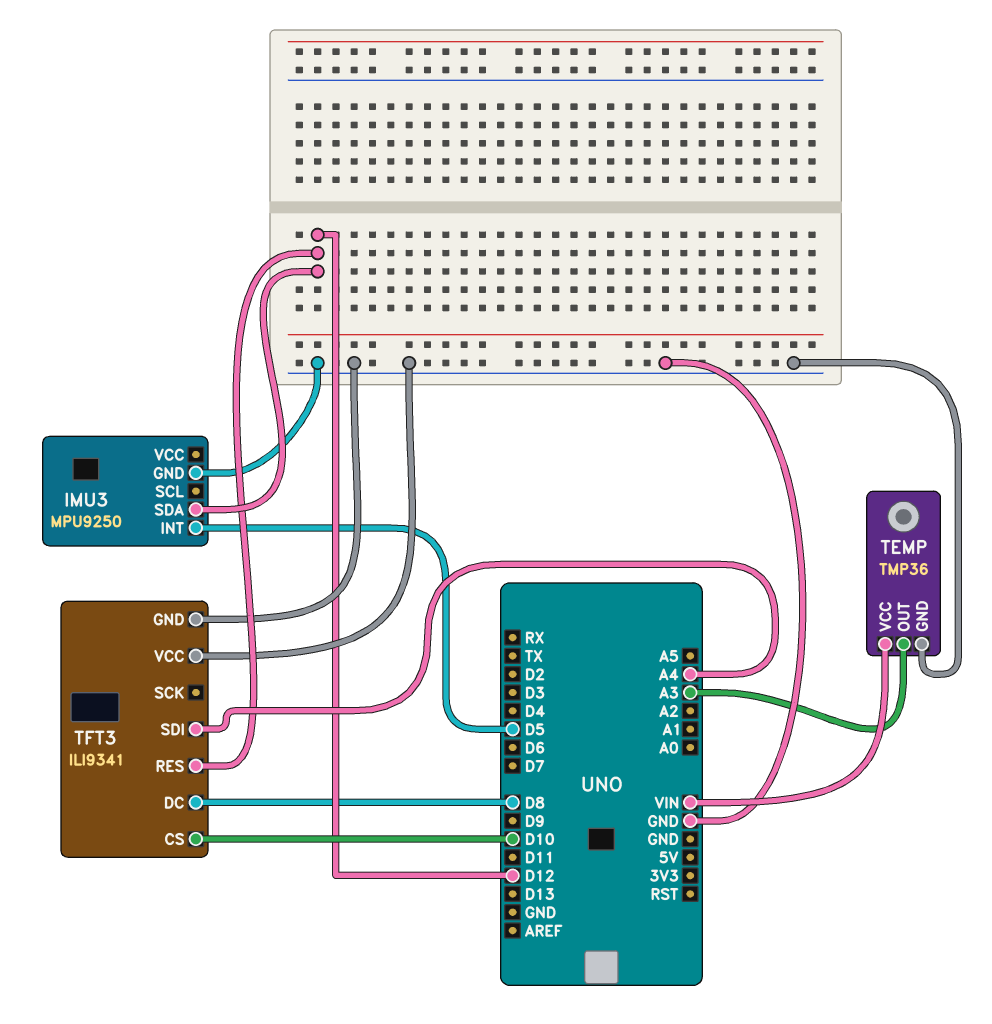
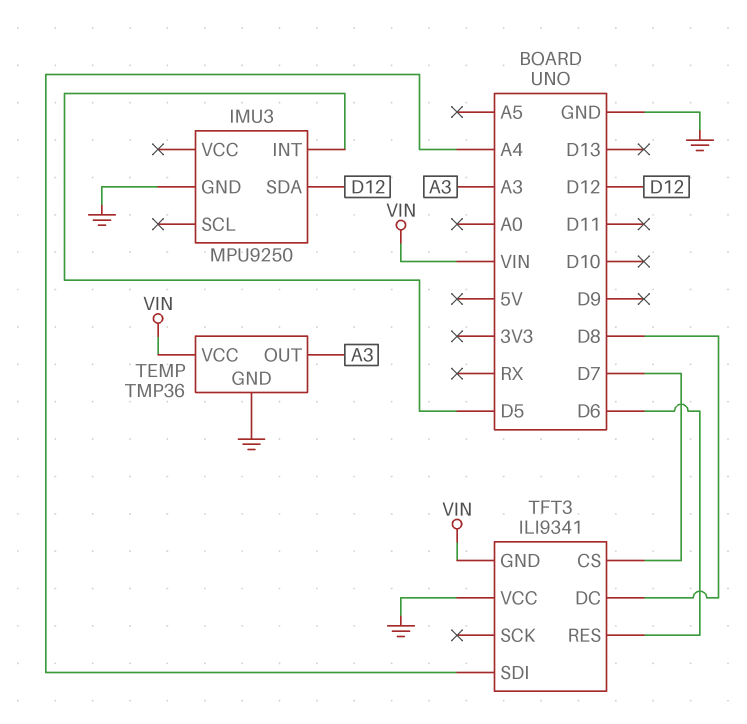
TFT3 pin CS: D10 -> D7
TFT3 pin GND: GND -> VIN
TFT3 pin RES: D12 -> D6

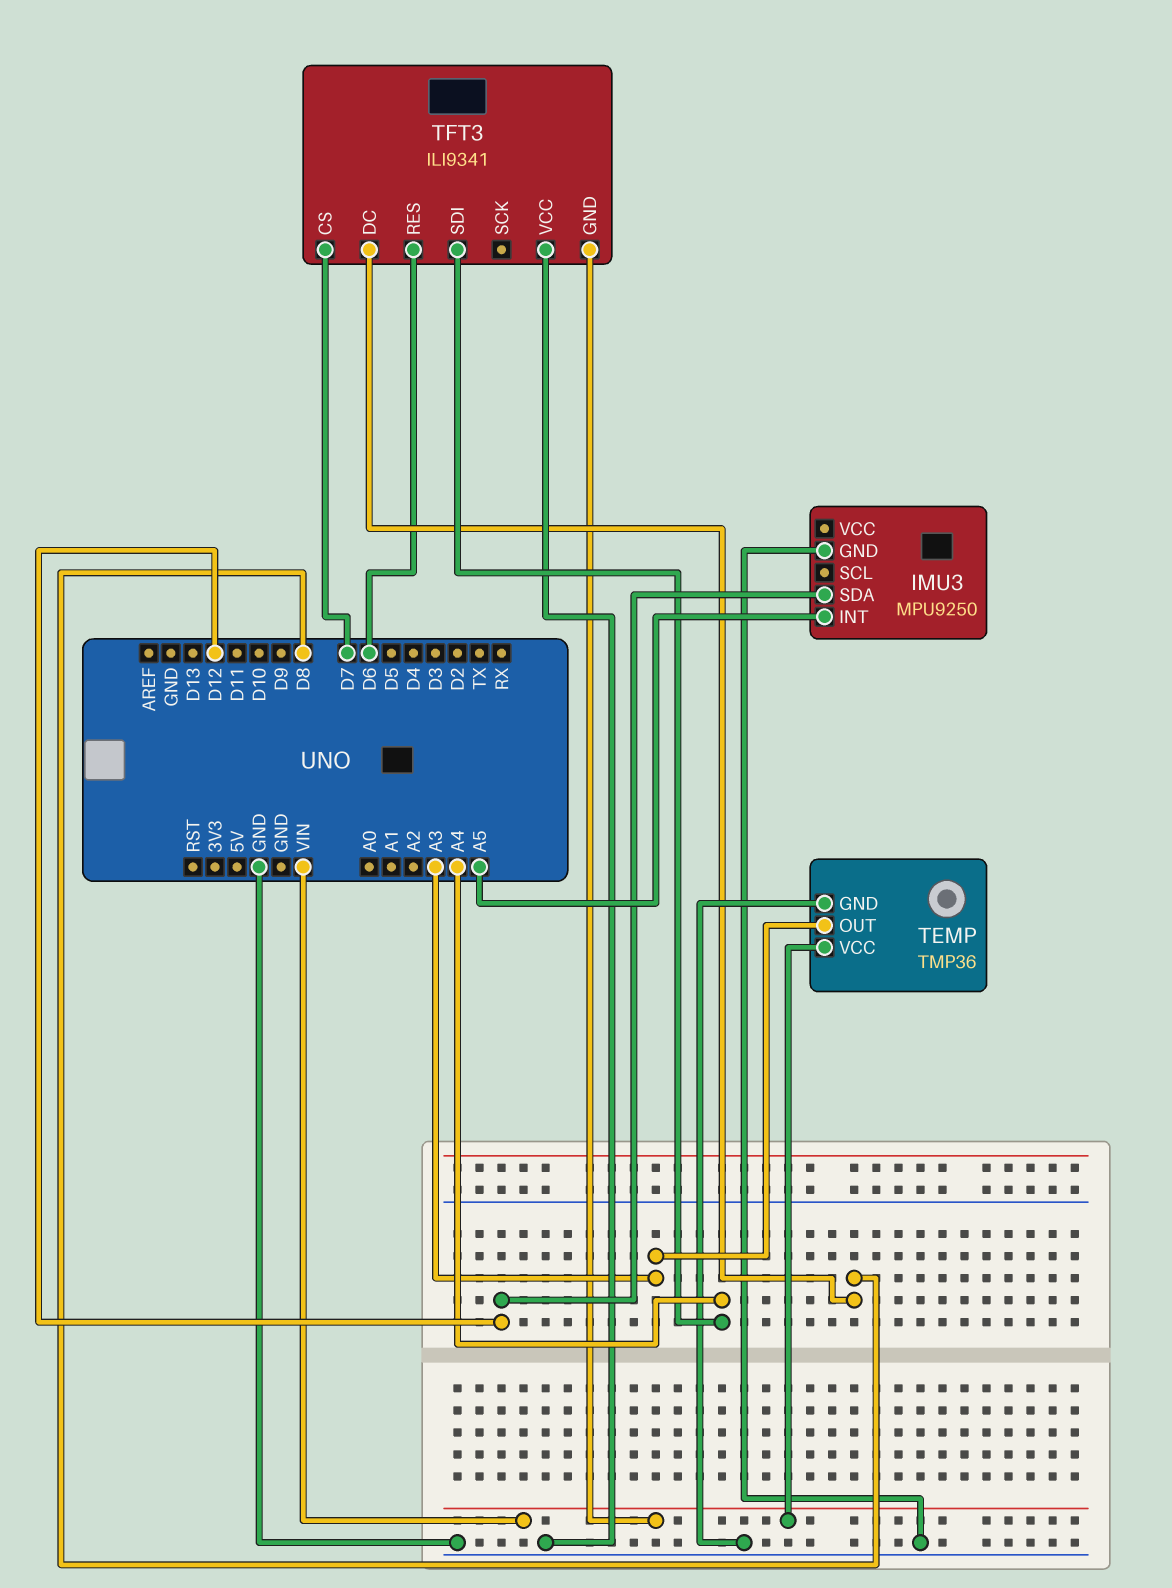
IMU3 pin INT: D5 -> A5

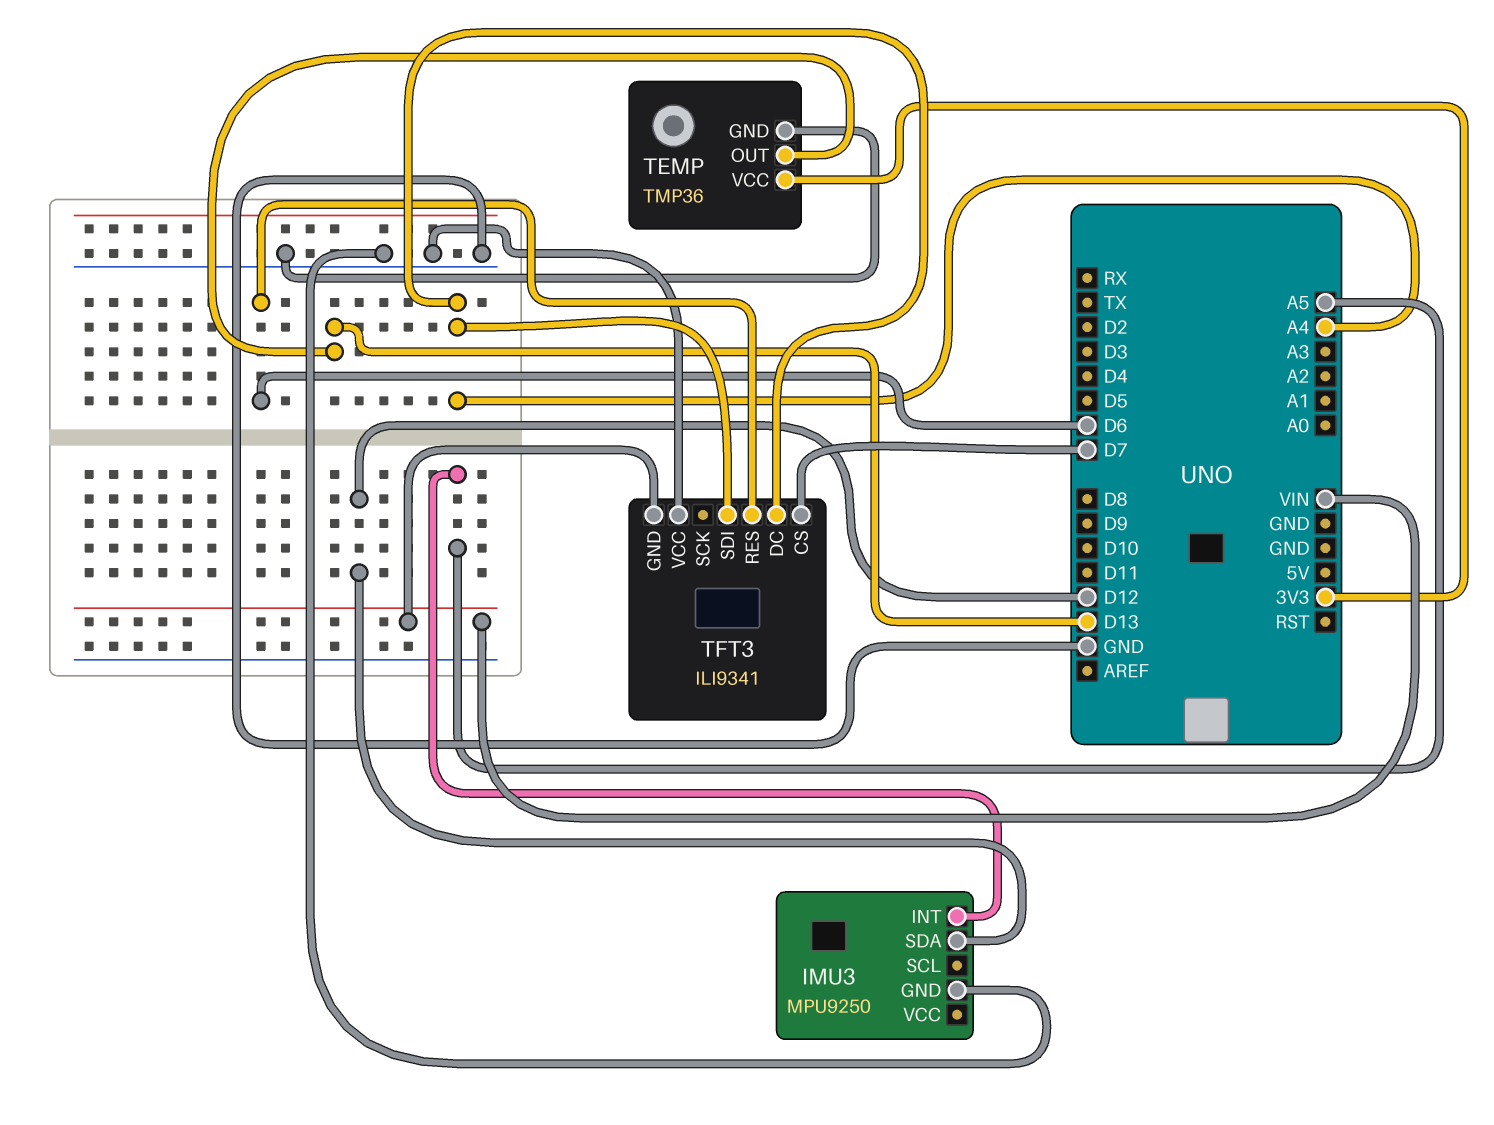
TEMP pin OUT: A3 -> D13
TEMP pin VCC: VIN -> 3V3
TFT3 pin DC: D8 -> A4

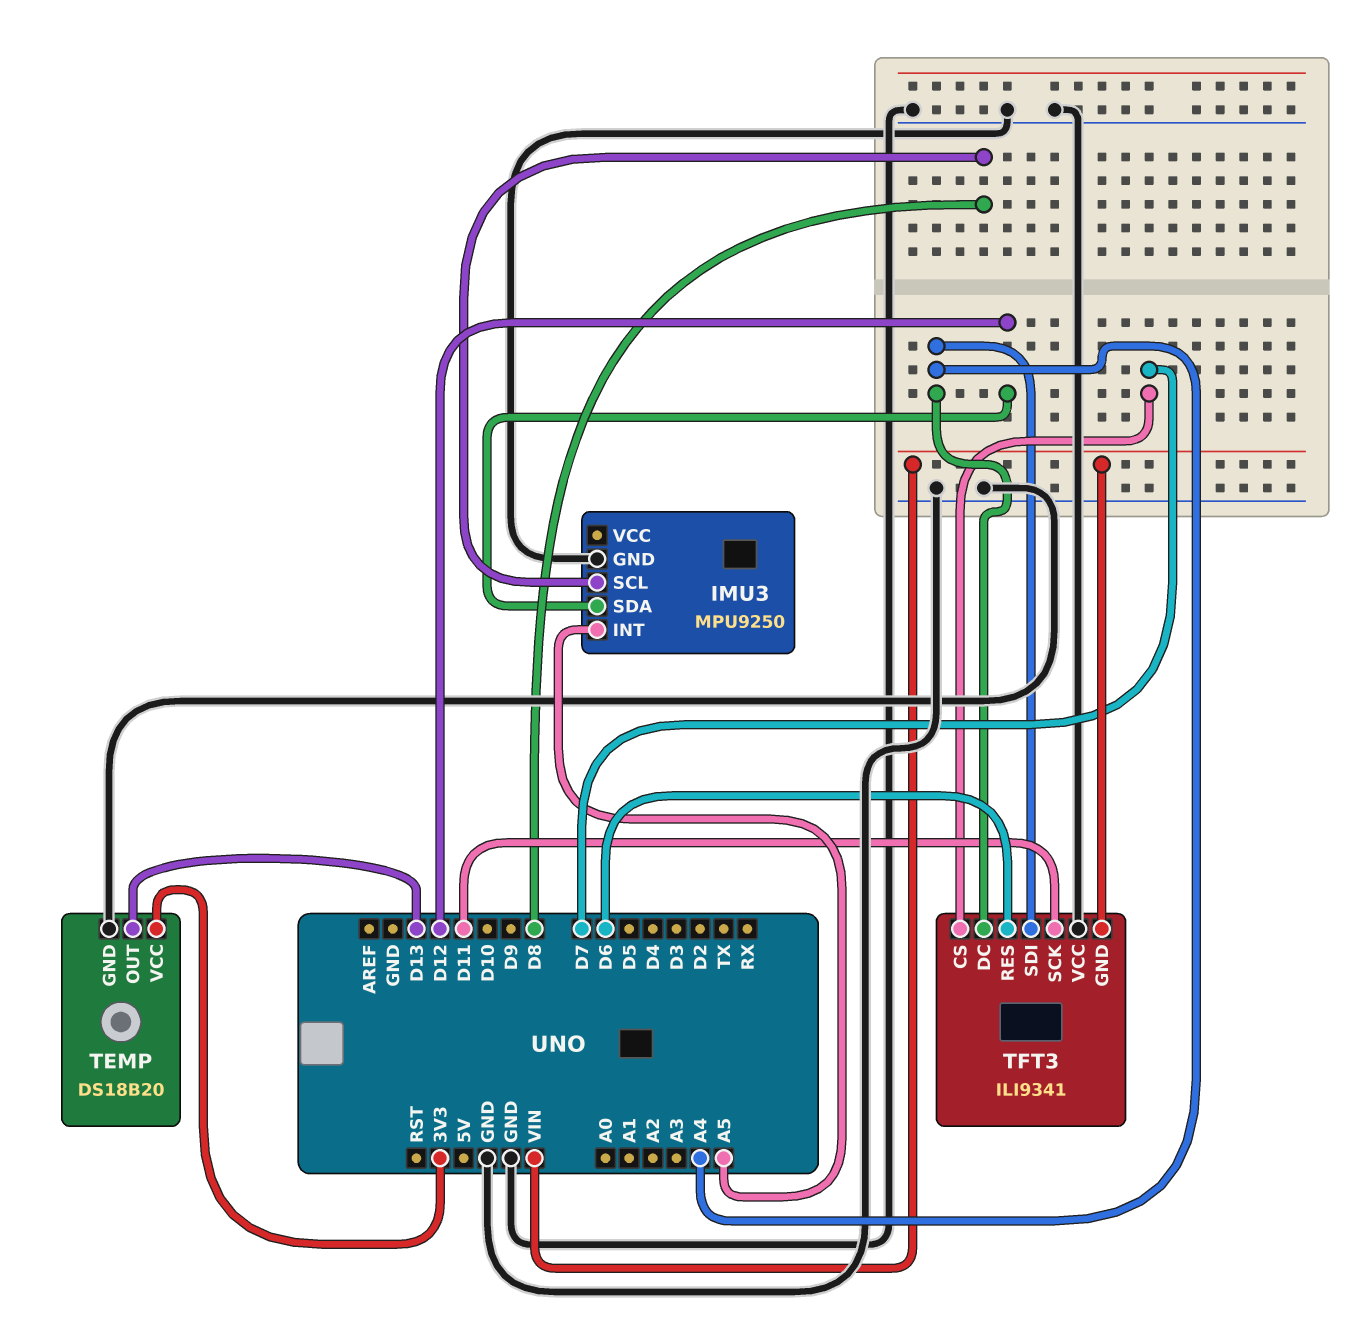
IMU3 pin SCL: none -> D8
TEMP: TMP36 -> DS18B20
TFT3 pin SCK: none -> D11

